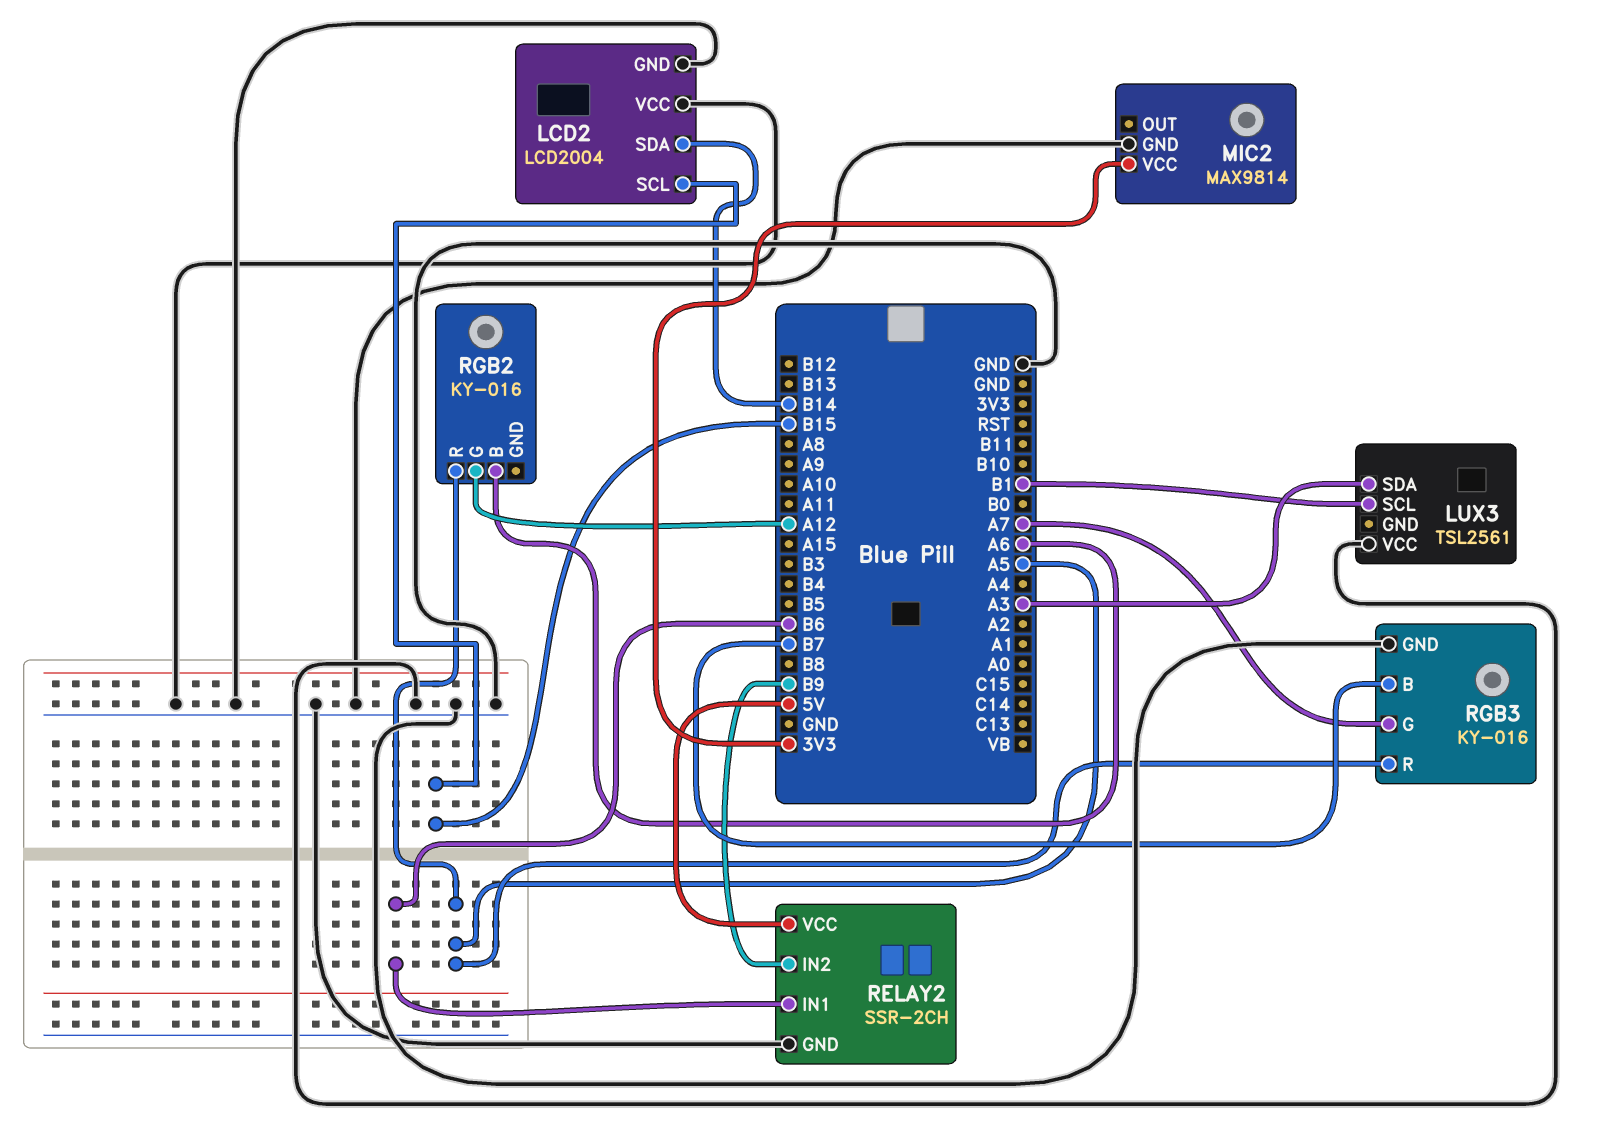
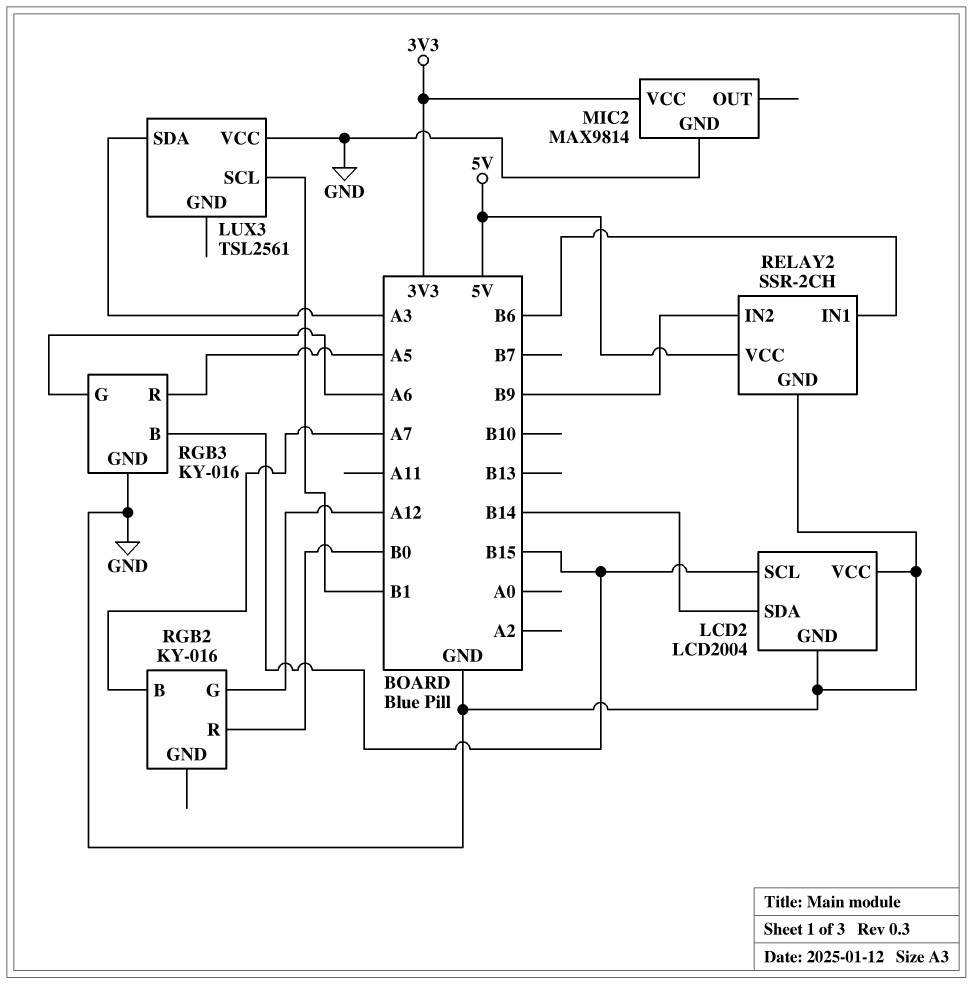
RGB2 pin B: A6 -> A7
RGB2 pin R: A5 -> B0
RGB3 pin B: B7 -> B15
RGB3 pin G: A7 -> A6

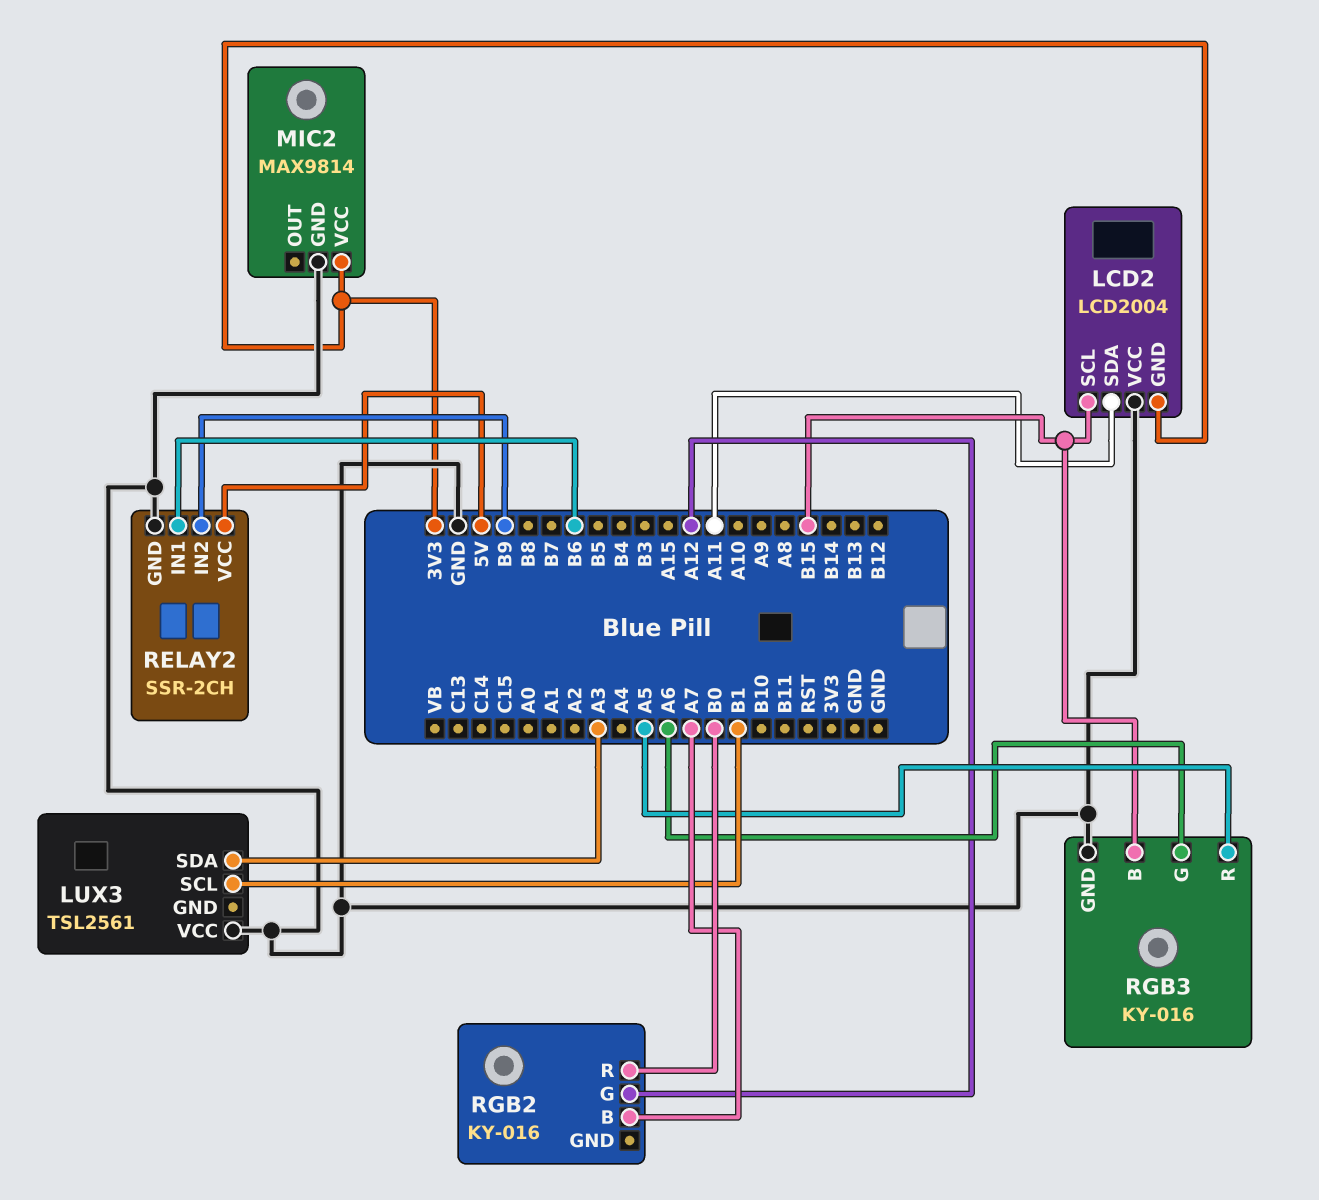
LCD2 pin GND: GND -> 3V3
LCD2 pin SDA: B14 -> A11

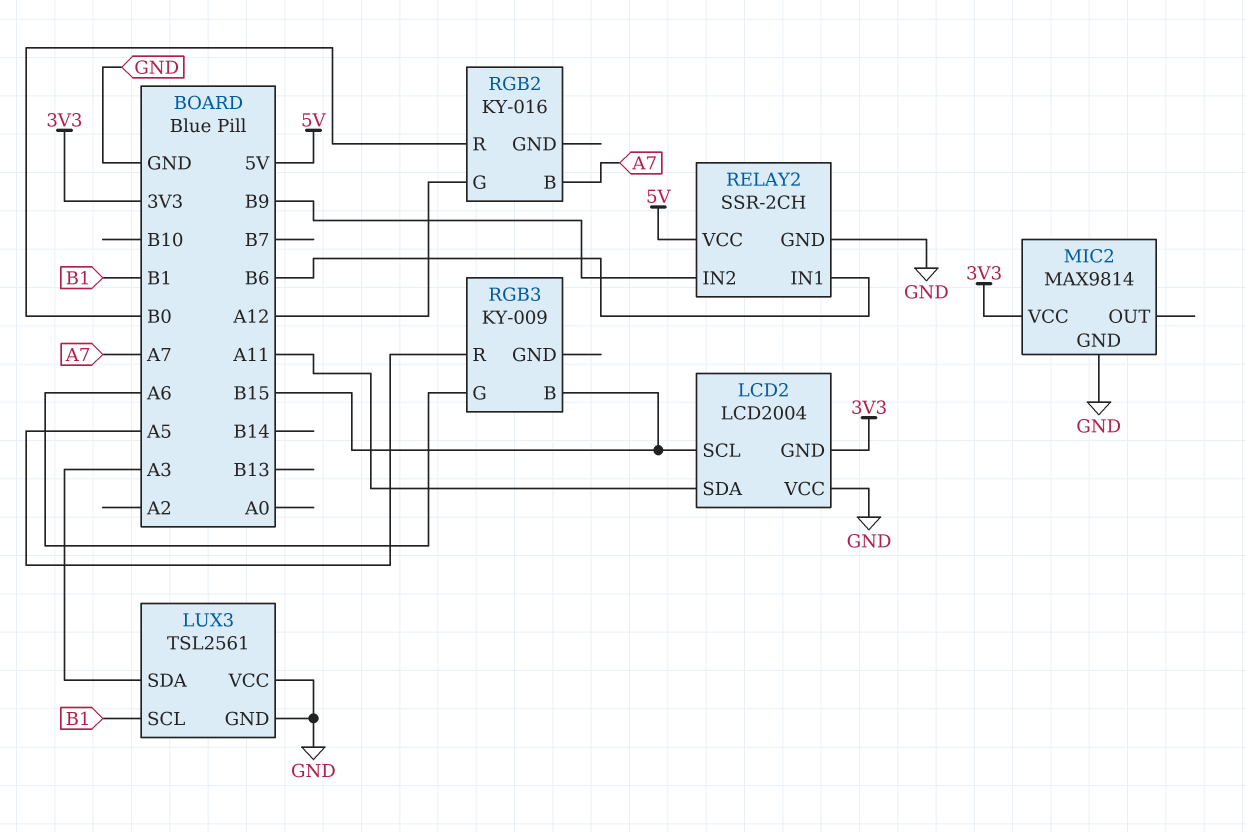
LUX3 pin GND: none -> GND
RGB3: KY-016 -> KY-009
RGB3 pin GND: GND -> none

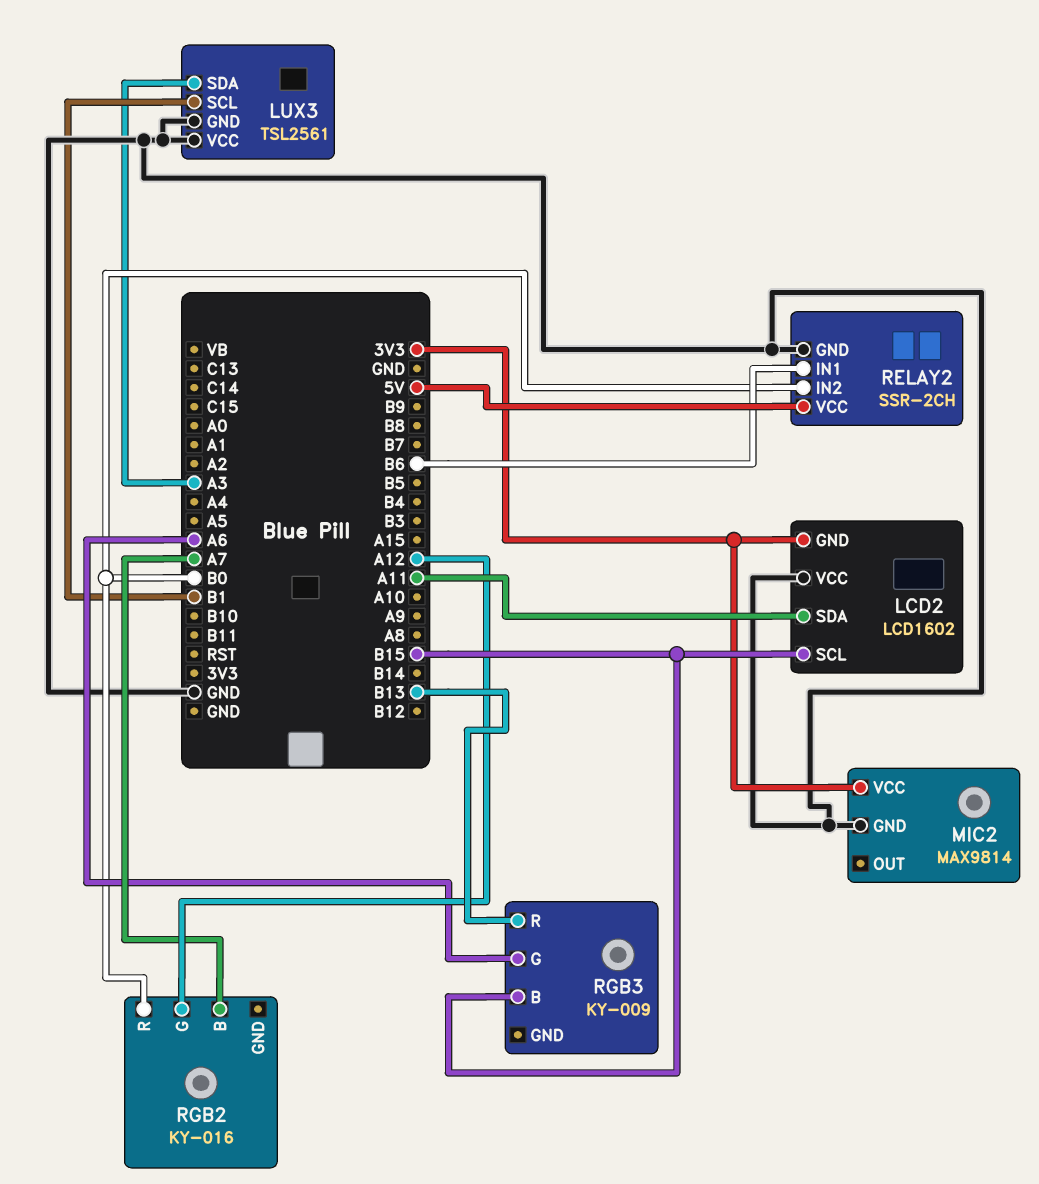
LCD2: LCD2004 -> LCD1602
RELAY2 pin IN2: B9 -> B0
RGB3 pin R: A5 -> B13

